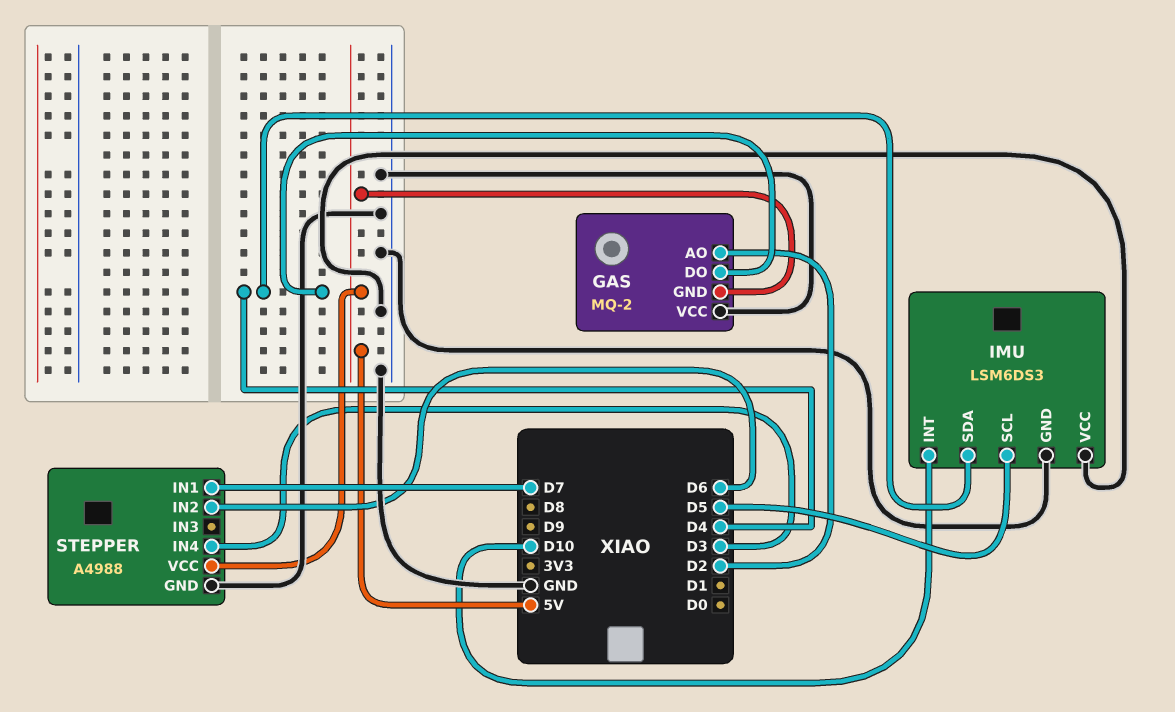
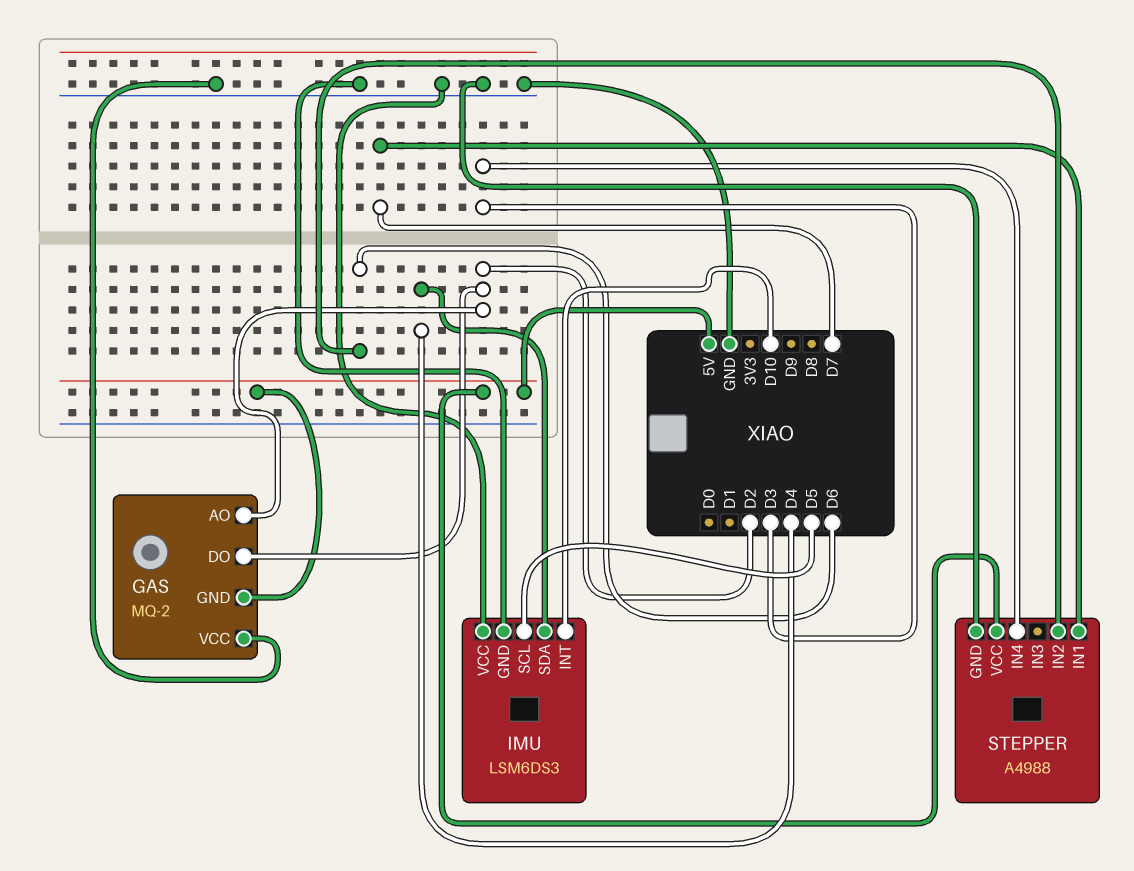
GAS pin DO: D4 -> D2

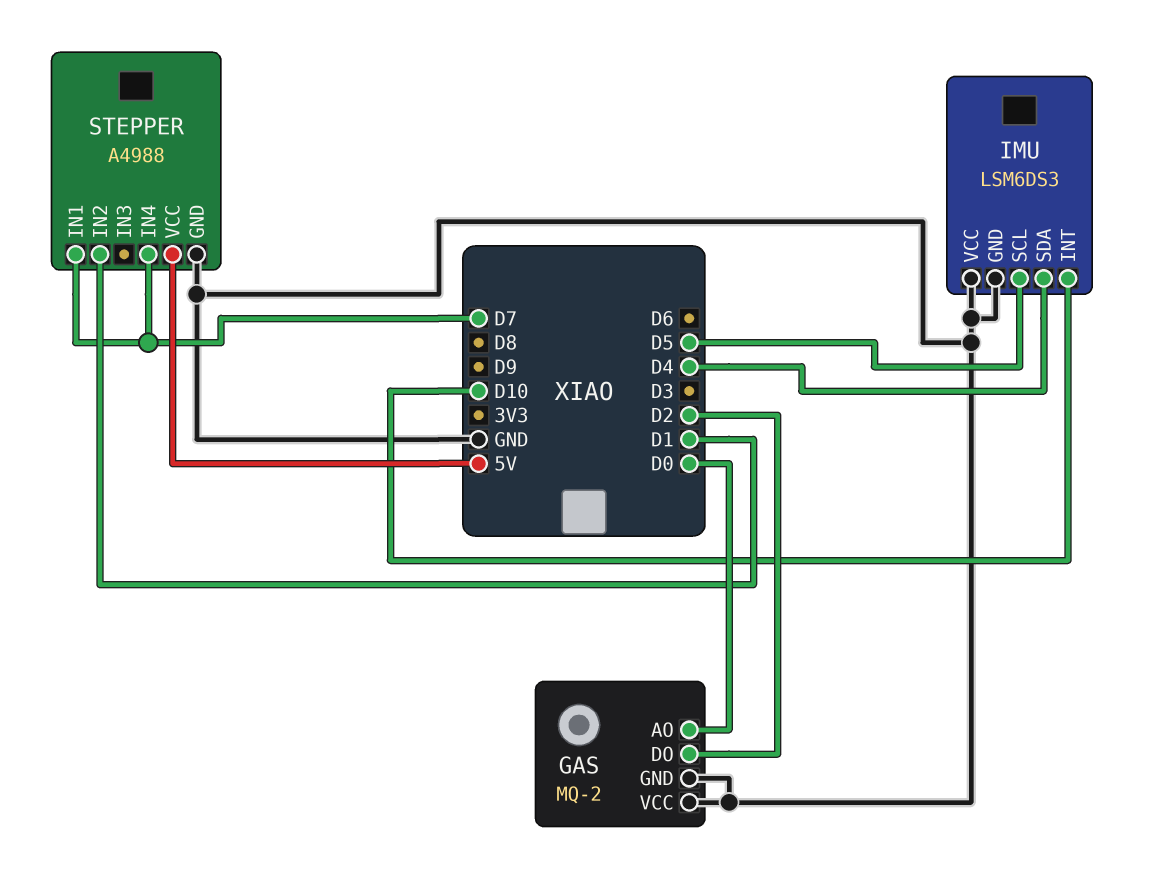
GAS pin AO: D2 -> D0
GAS pin GND: 5V -> GND
STEPPER pin IN2: D6 -> D1
STEPPER pin IN4: D3 -> D7

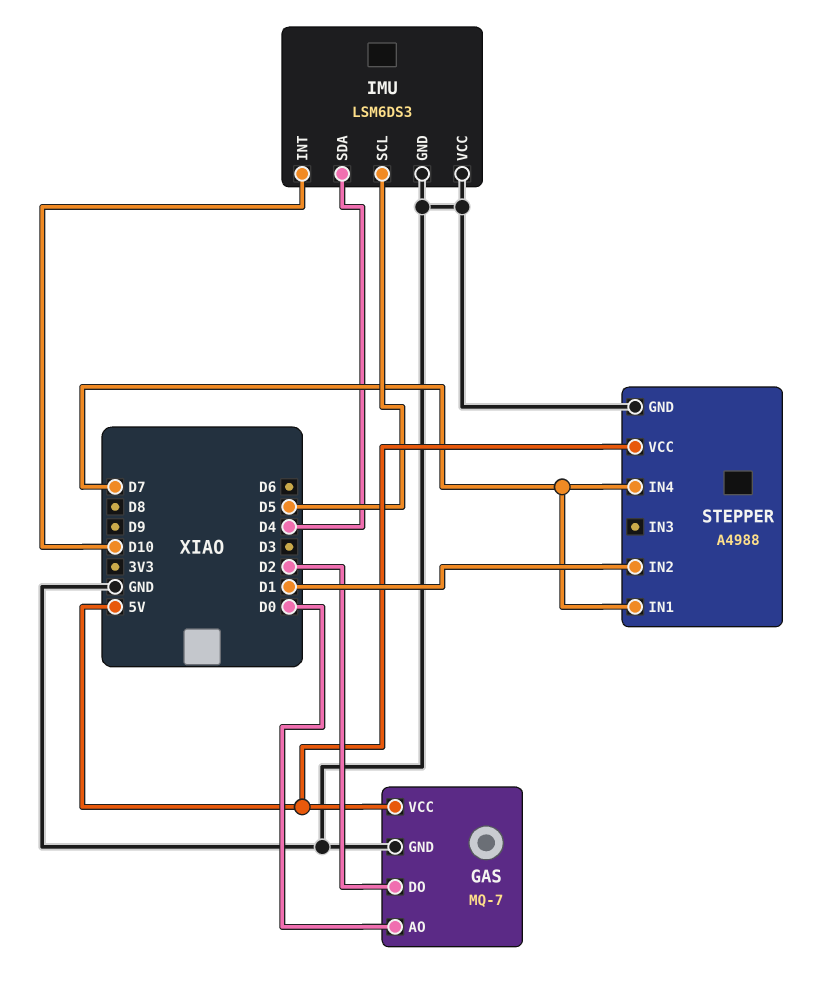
GAS: MQ-2 -> MQ-7
GAS pin VCC: GND -> 5V

